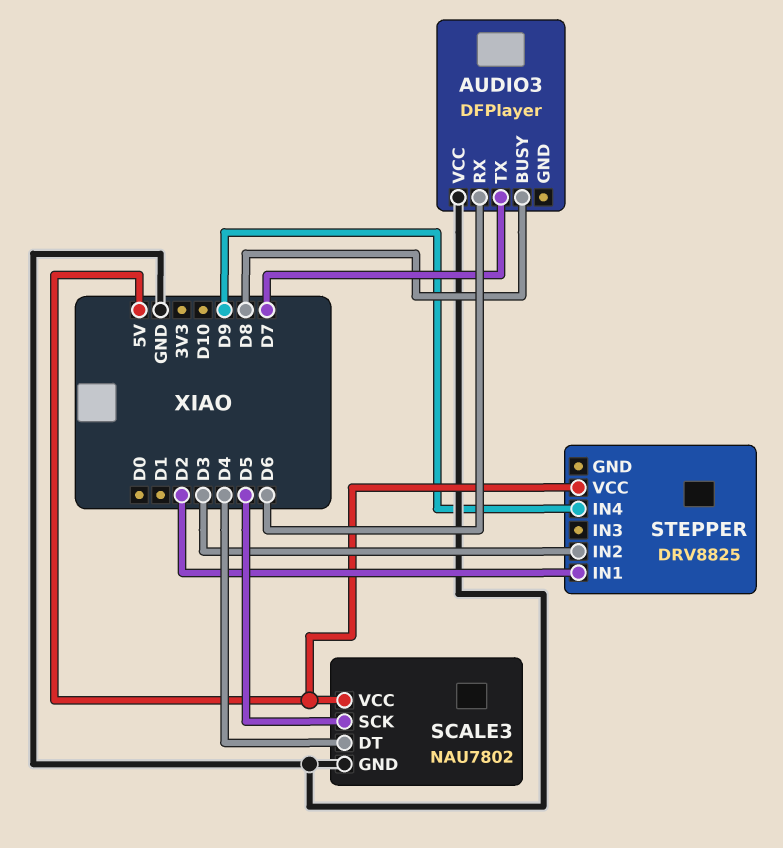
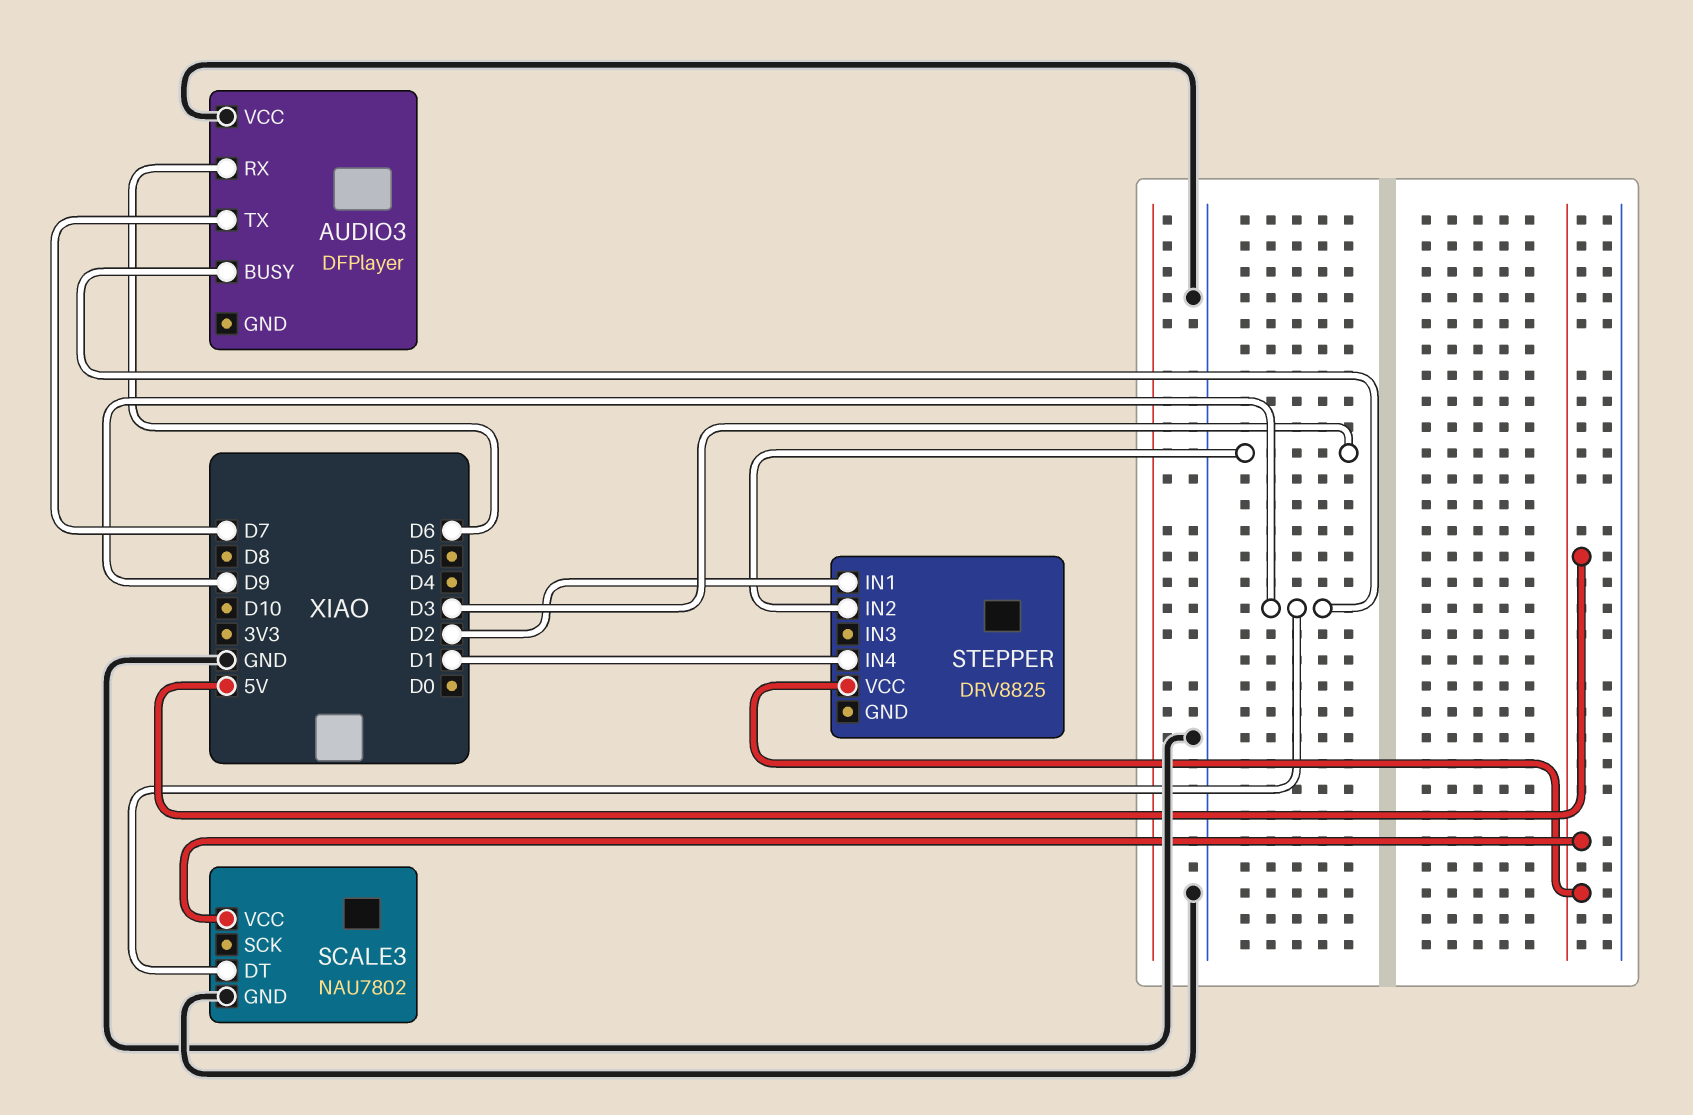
AUDIO3 pin BUSY: D8 -> D9
SCALE3 pin DT: D4 -> D9
SCALE3 pin SCK: D5 -> none
STEPPER pin IN4: D9 -> D1

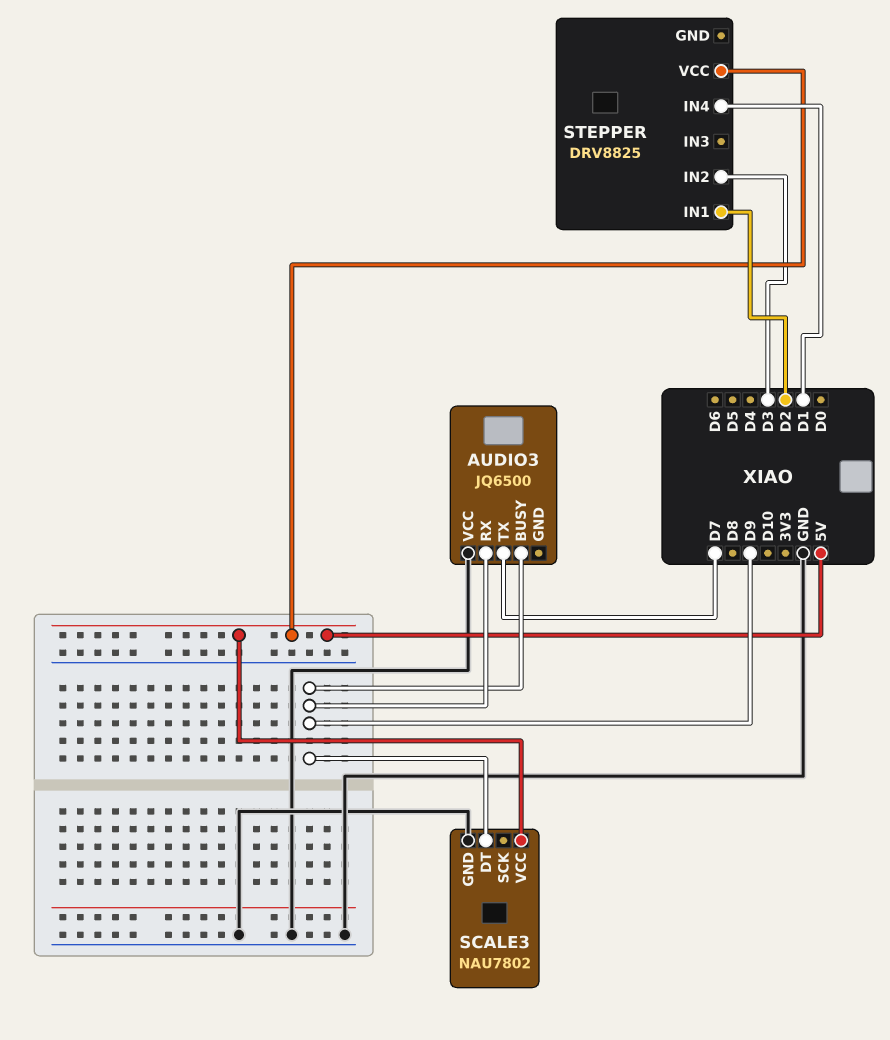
AUDIO3: DFPlayer -> JQ6500
AUDIO3 pin RX: D6 -> D9

